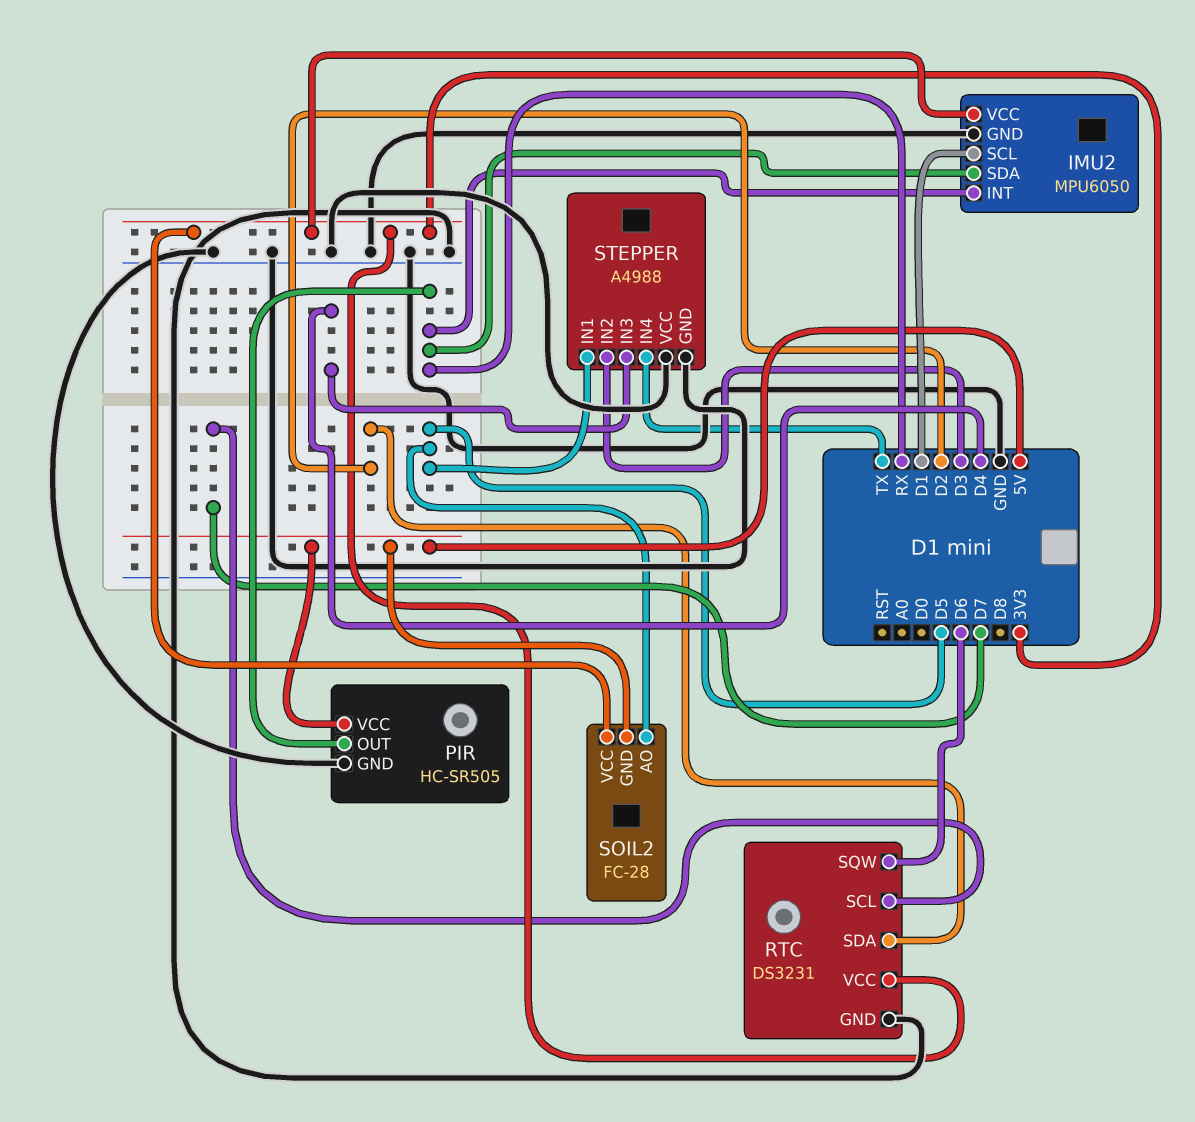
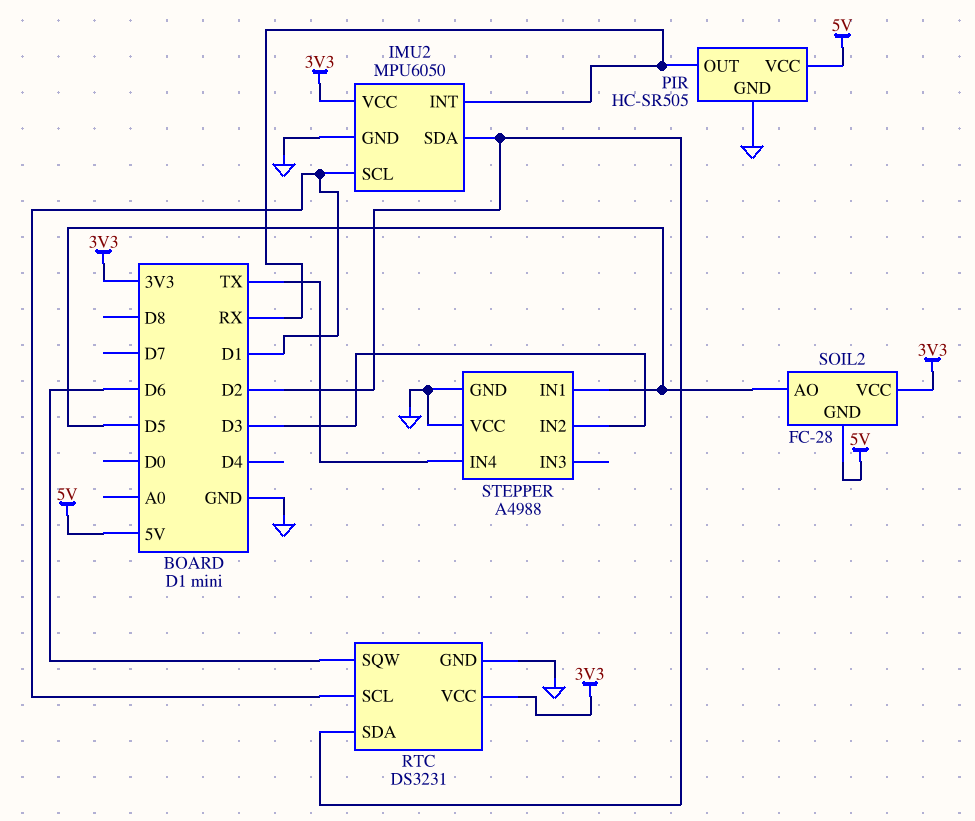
IMU2 pin SDA: RX -> D2
RTC pin SCL: D7 -> D1
STEPPER pin IN3: D4 -> none

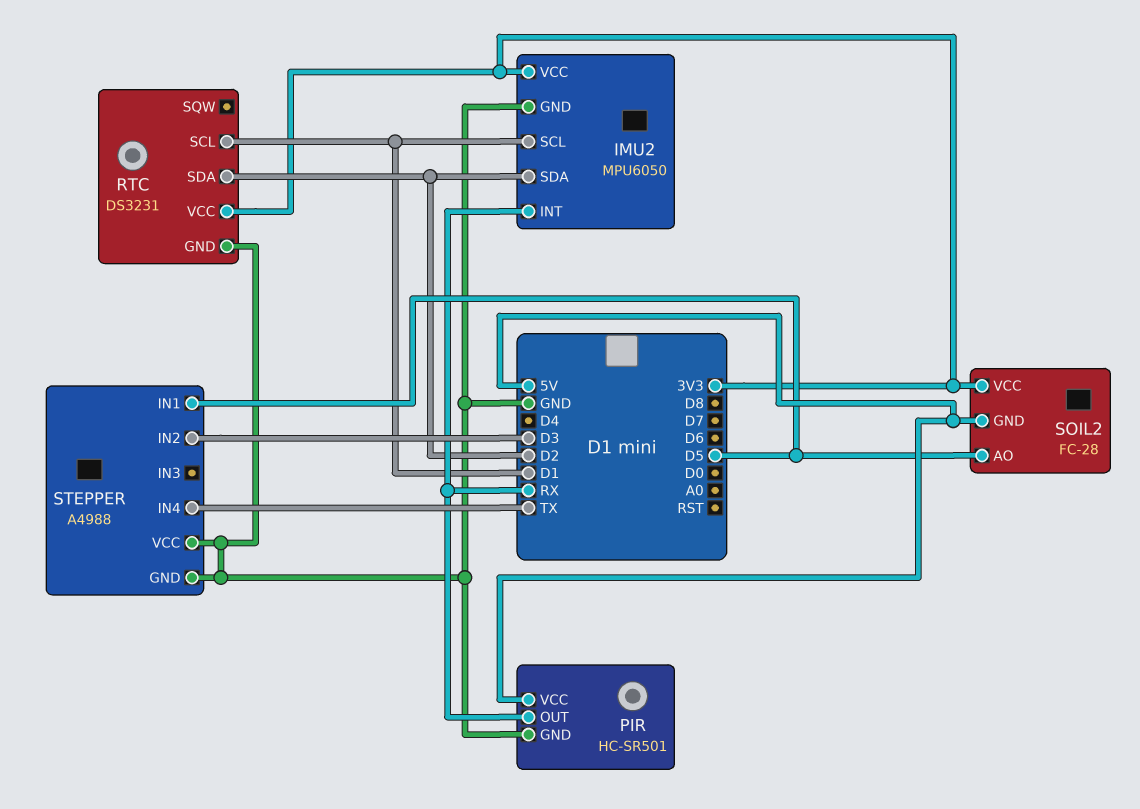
PIR: HC-SR505 -> HC-SR501
RTC pin SQW: D6 -> none

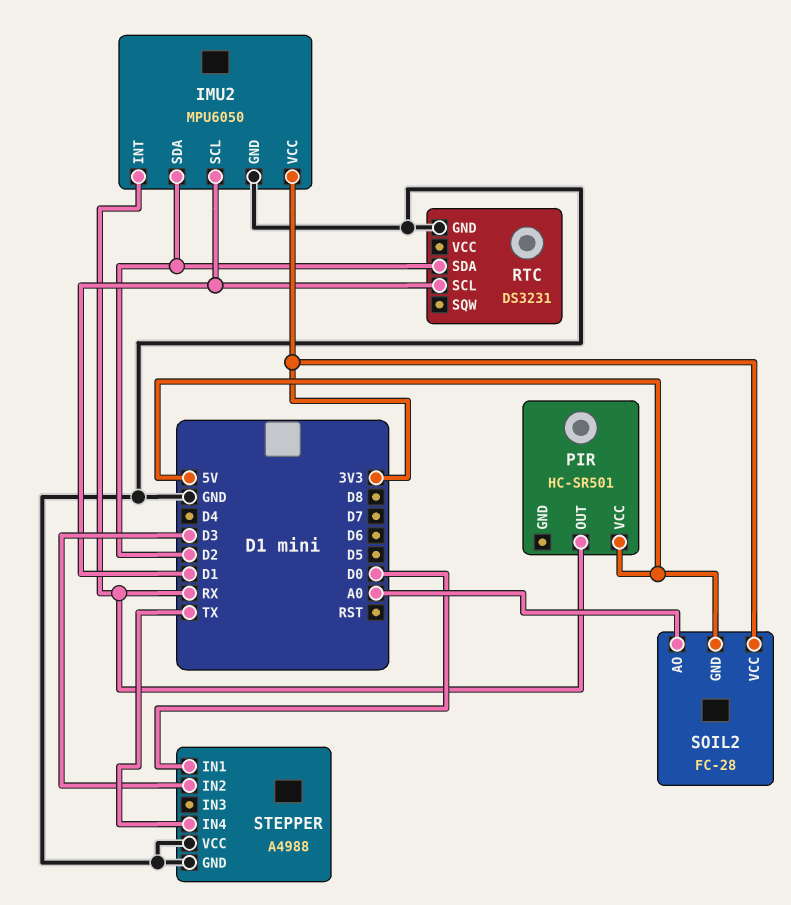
PIR pin GND: GND -> none
RTC pin VCC: 3V3 -> none
SOIL2 pin AO: D5 -> A0
STEPPER pin IN1: D5 -> D0

